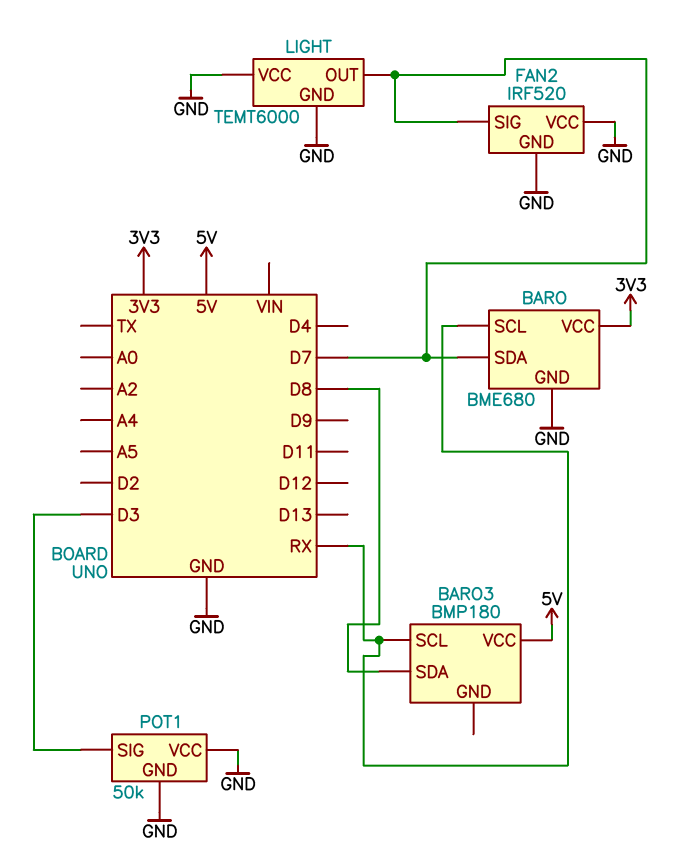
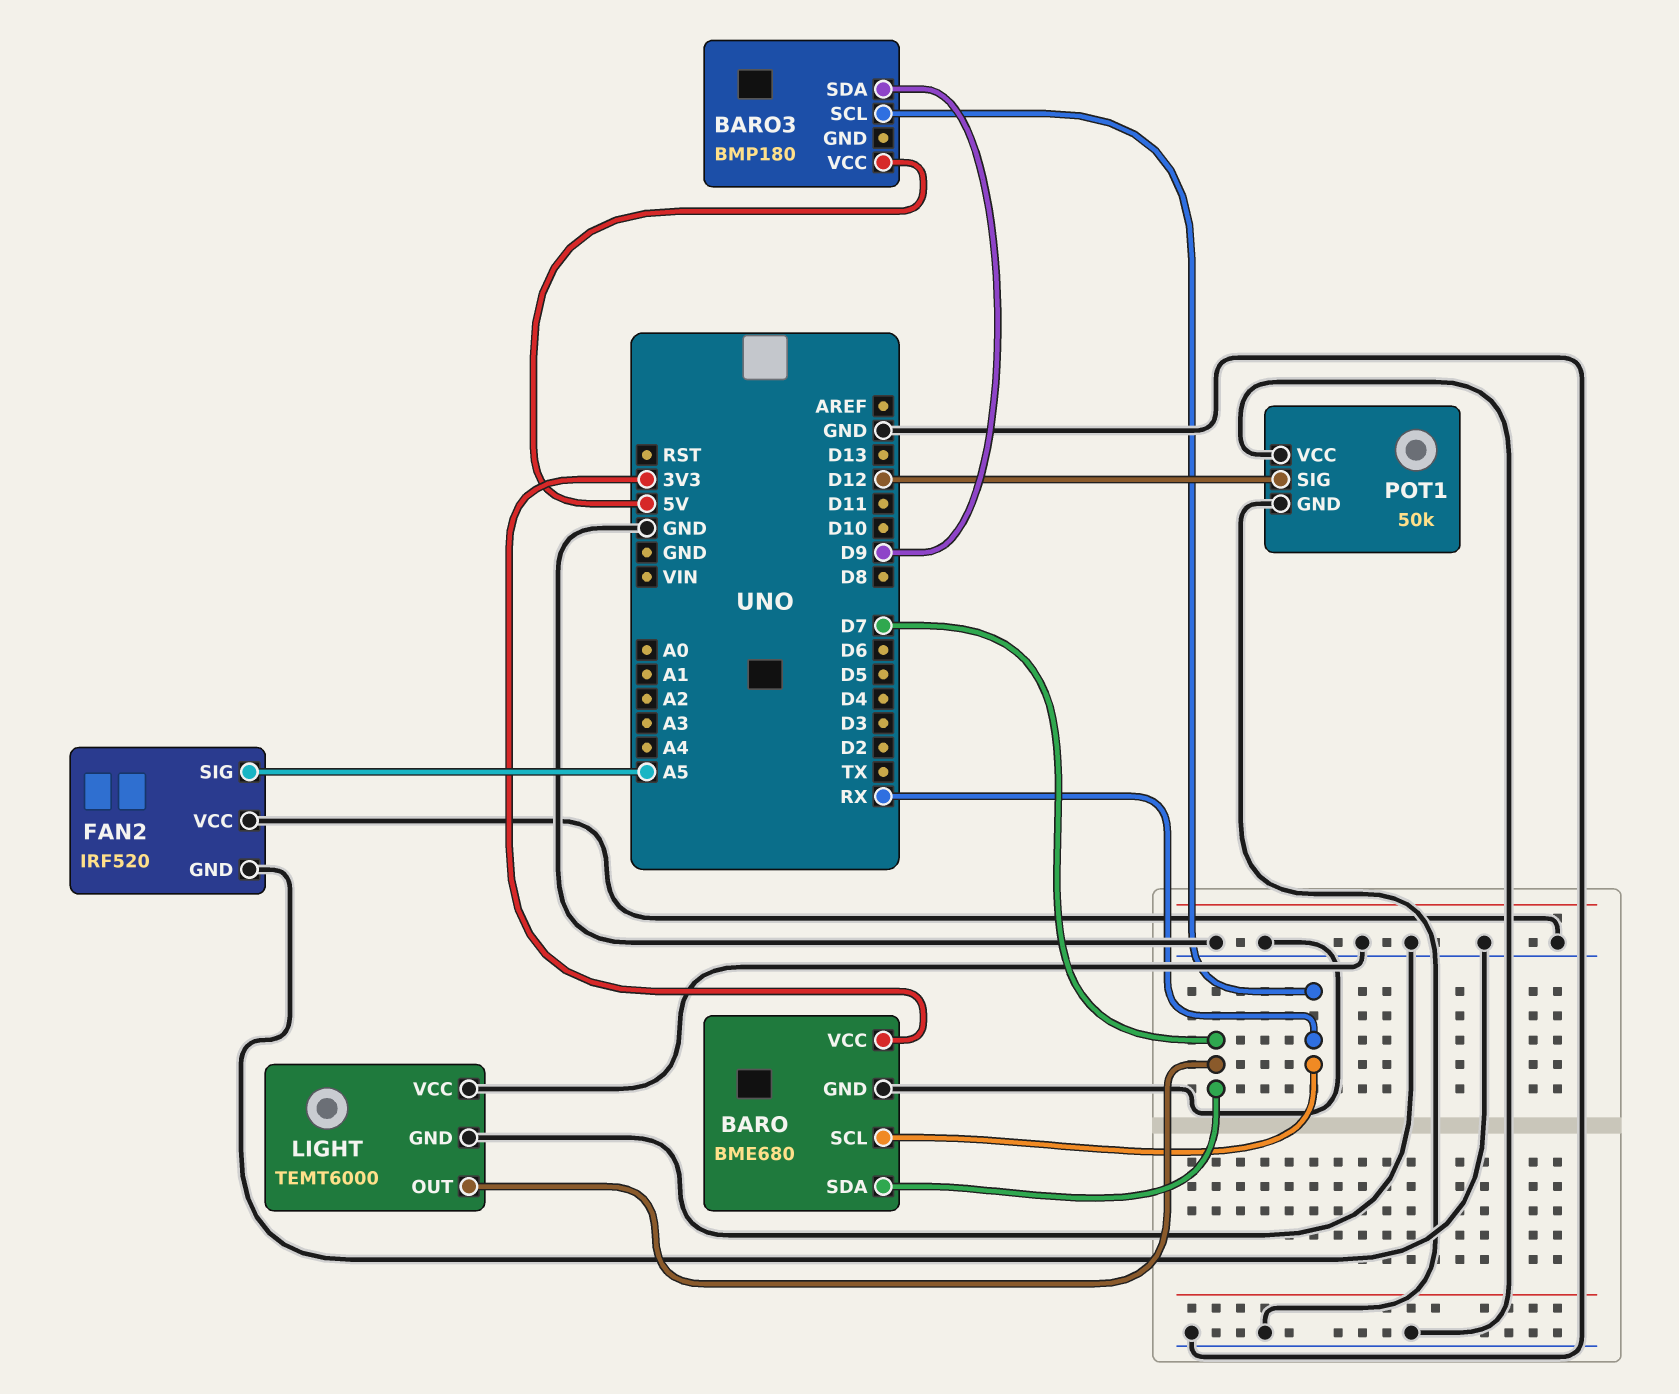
BARO3 pin SDA: D8 -> D9
FAN2 pin SIG: D7 -> A5
POT1 pin SIG: D3 -> D12

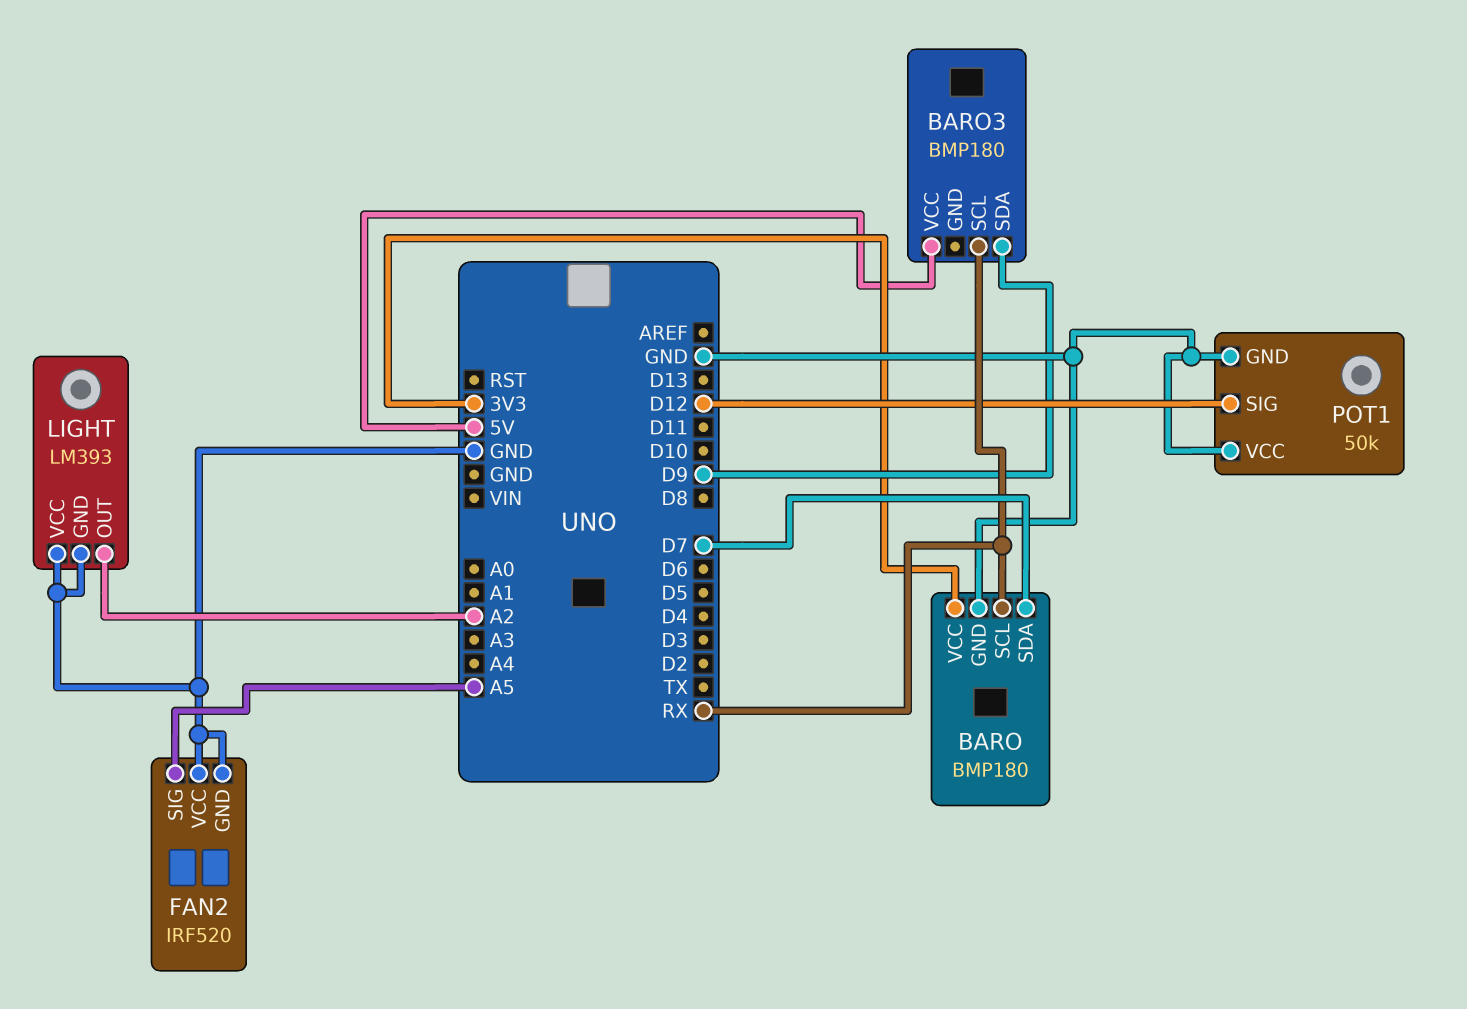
BARO: BME680 -> BMP180
LIGHT: TEMT6000 -> LM393
LIGHT pin OUT: D7 -> A2

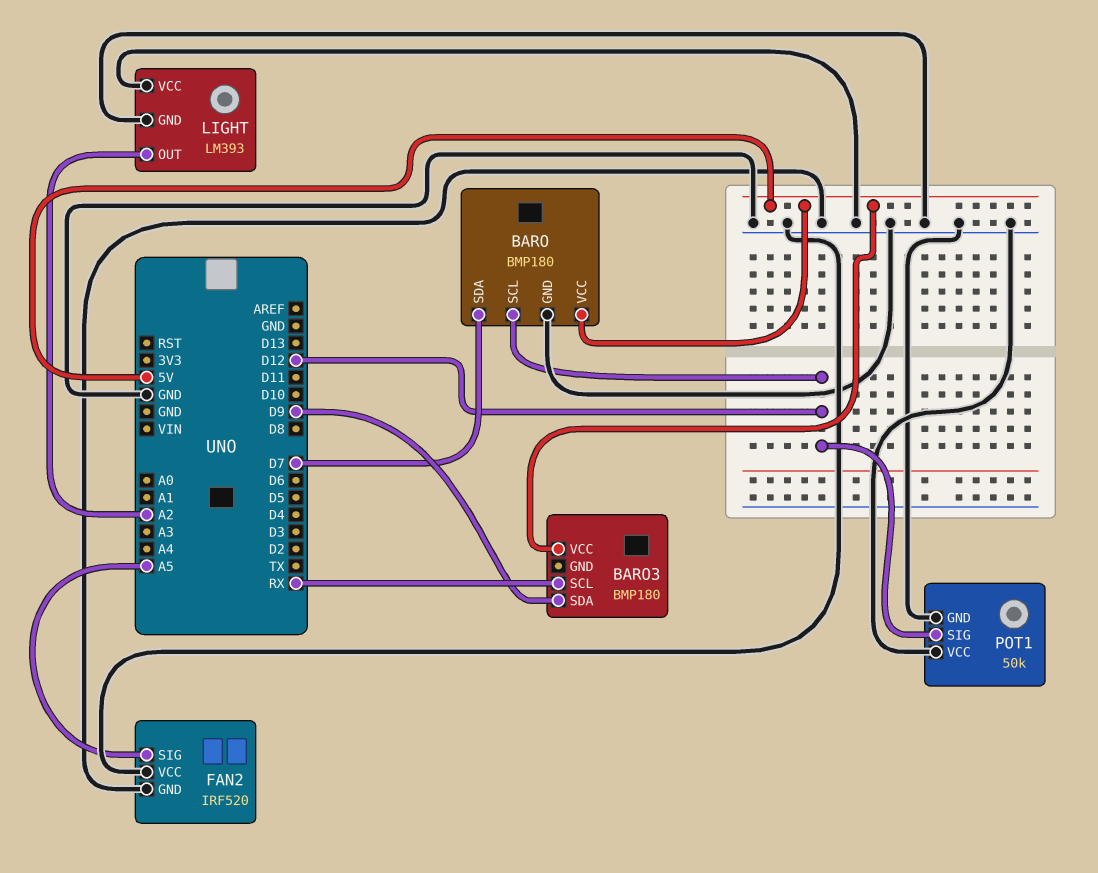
BARO pin SCL: RX -> D12
BARO pin VCC: 3V3 -> 5V

